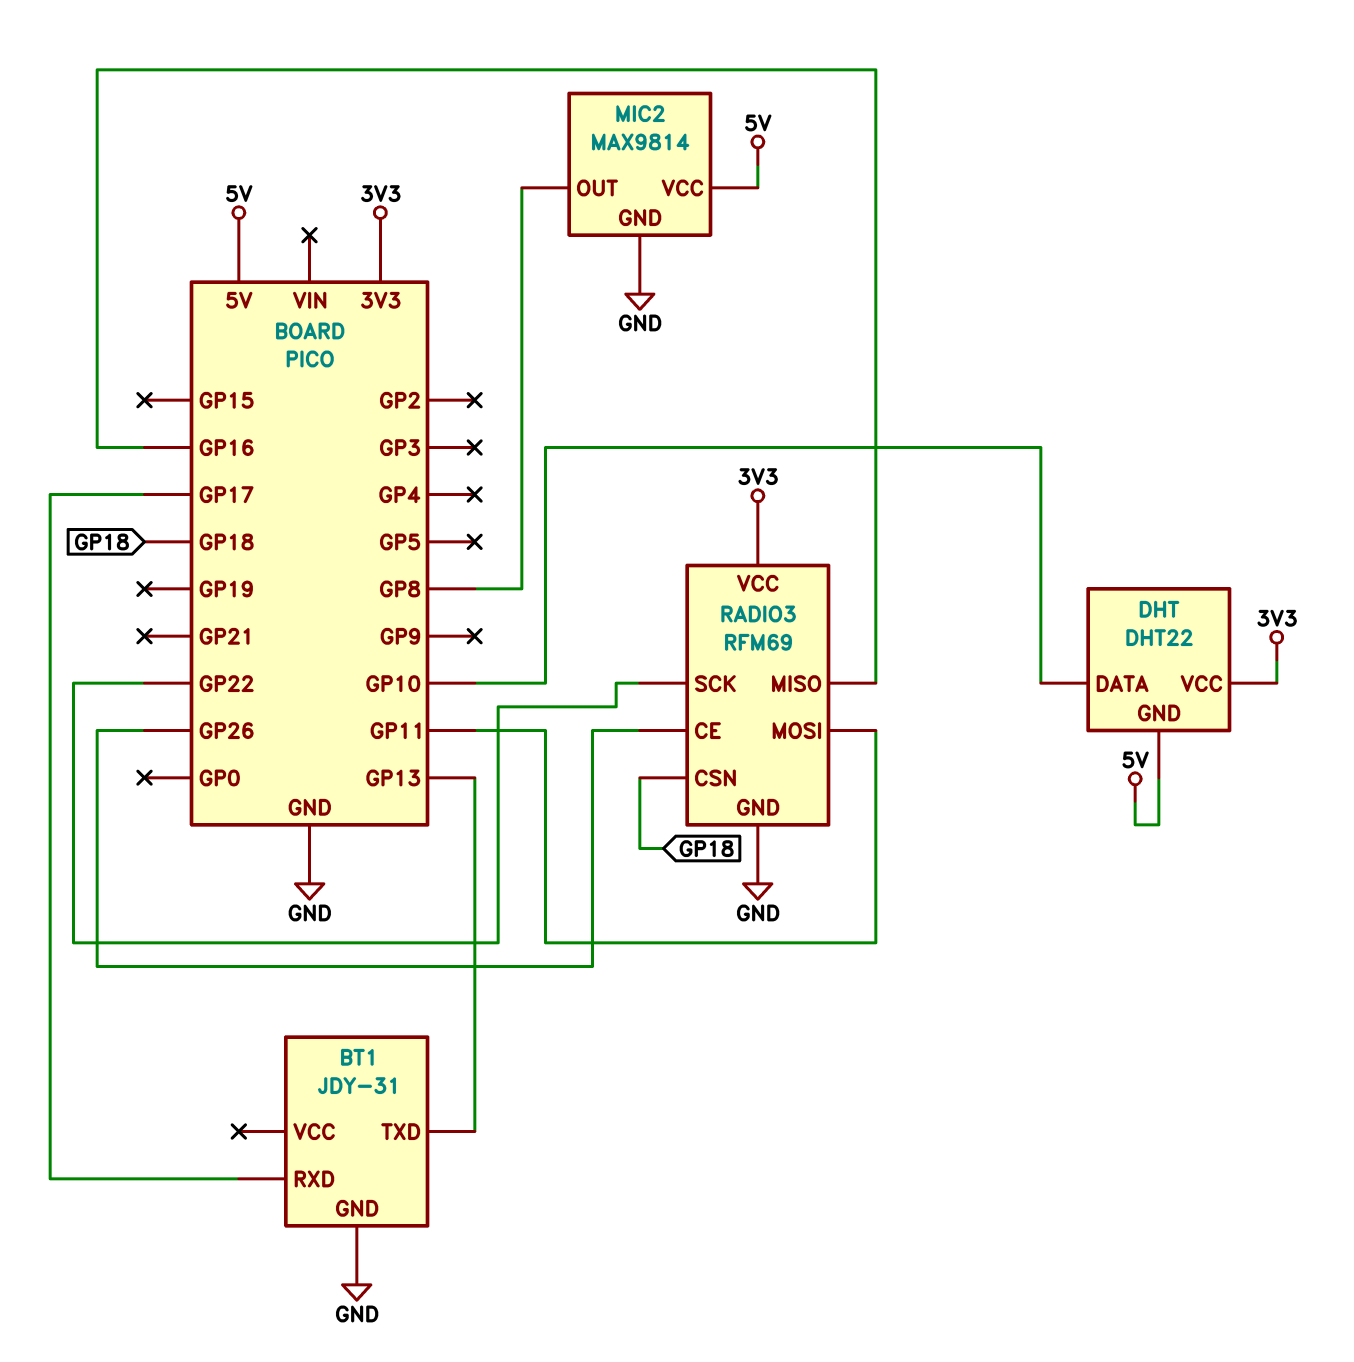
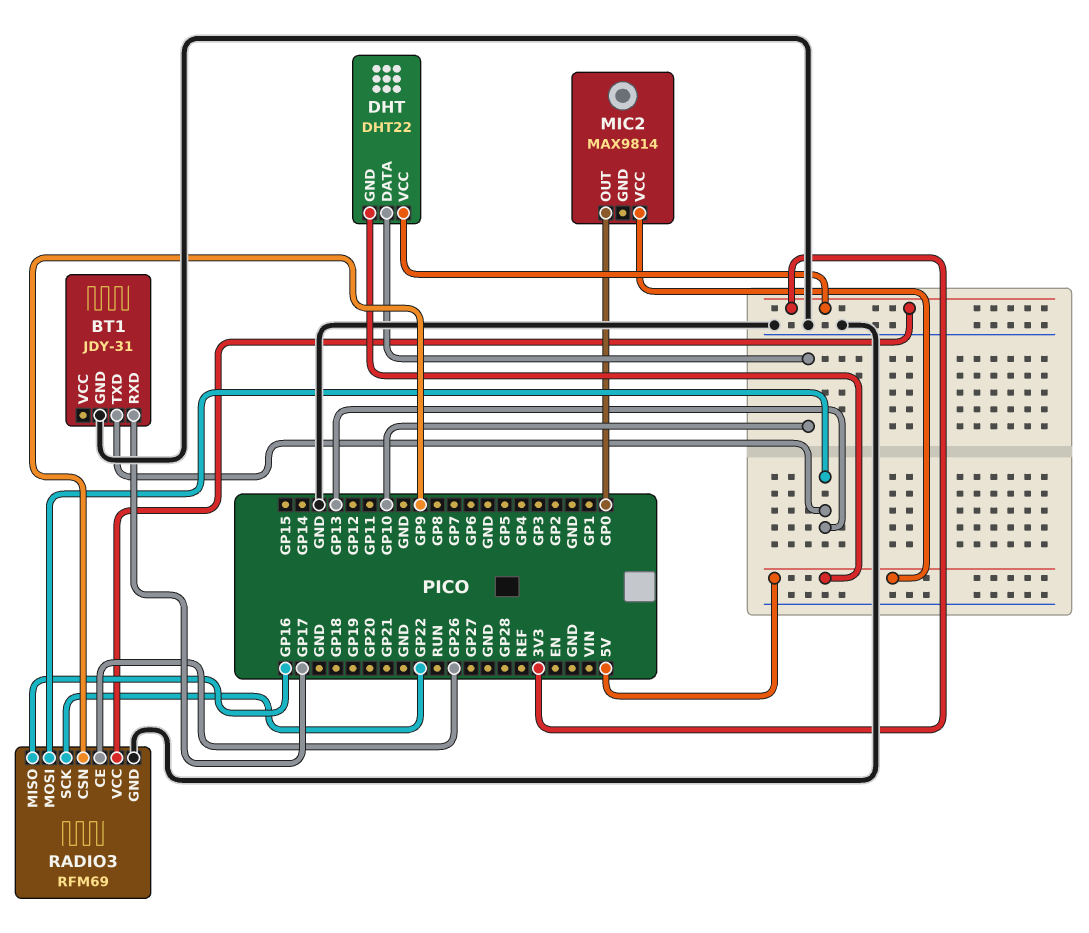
MIC2 pin GND: GND -> none
MIC2 pin OUT: GP8 -> GP0
RADIO3 pin CSN: GP18 -> GP9
RADIO3 pin MOSI: GP11 -> GP13

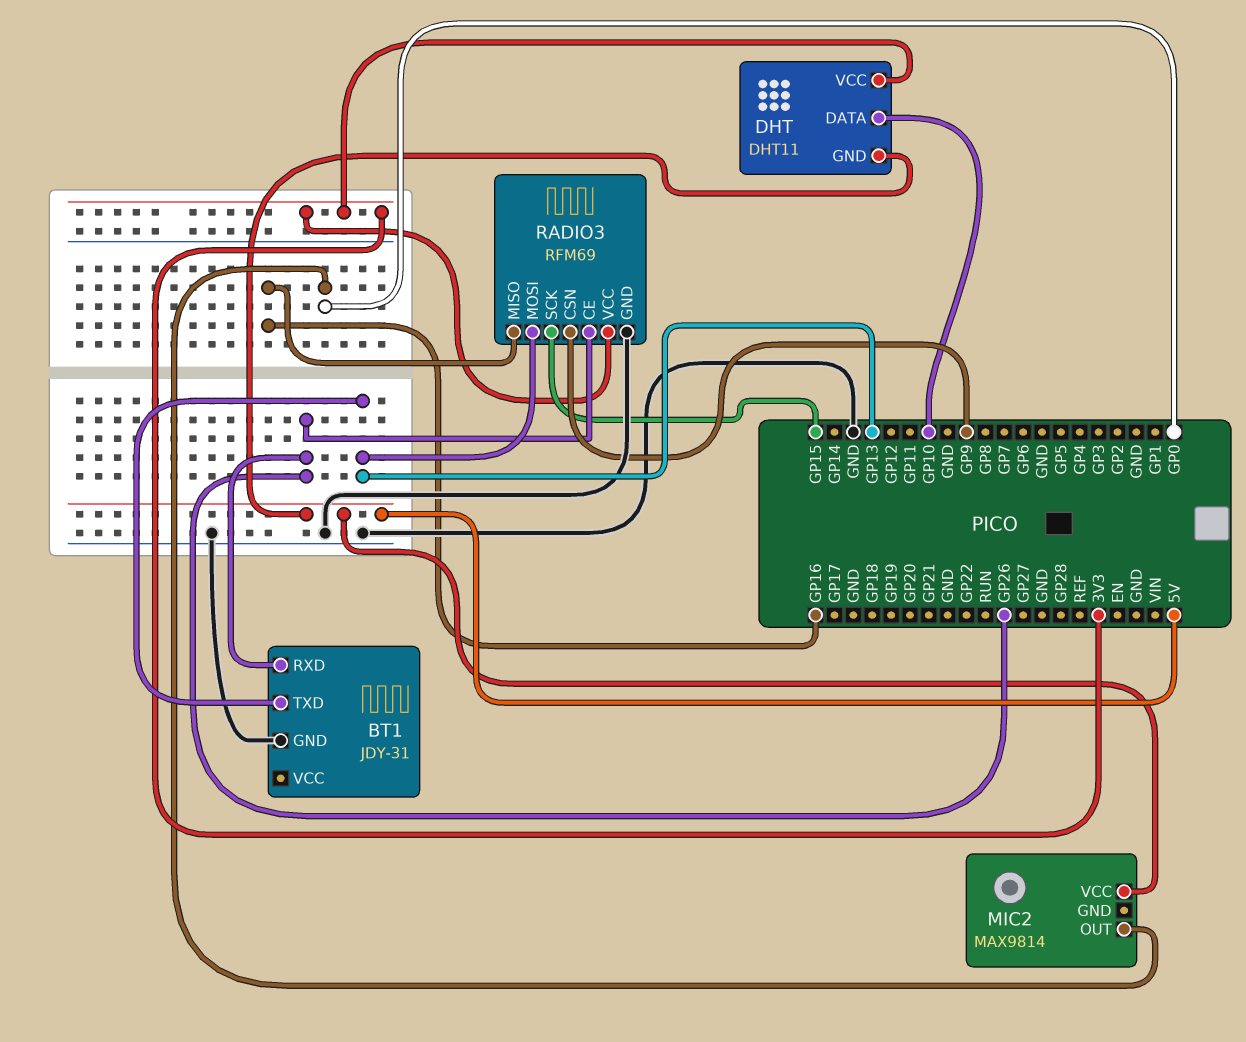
BT1 pin RXD: GP17 -> GP26
DHT: DHT22 -> DHT11
RADIO3 pin SCK: GP22 -> GP15

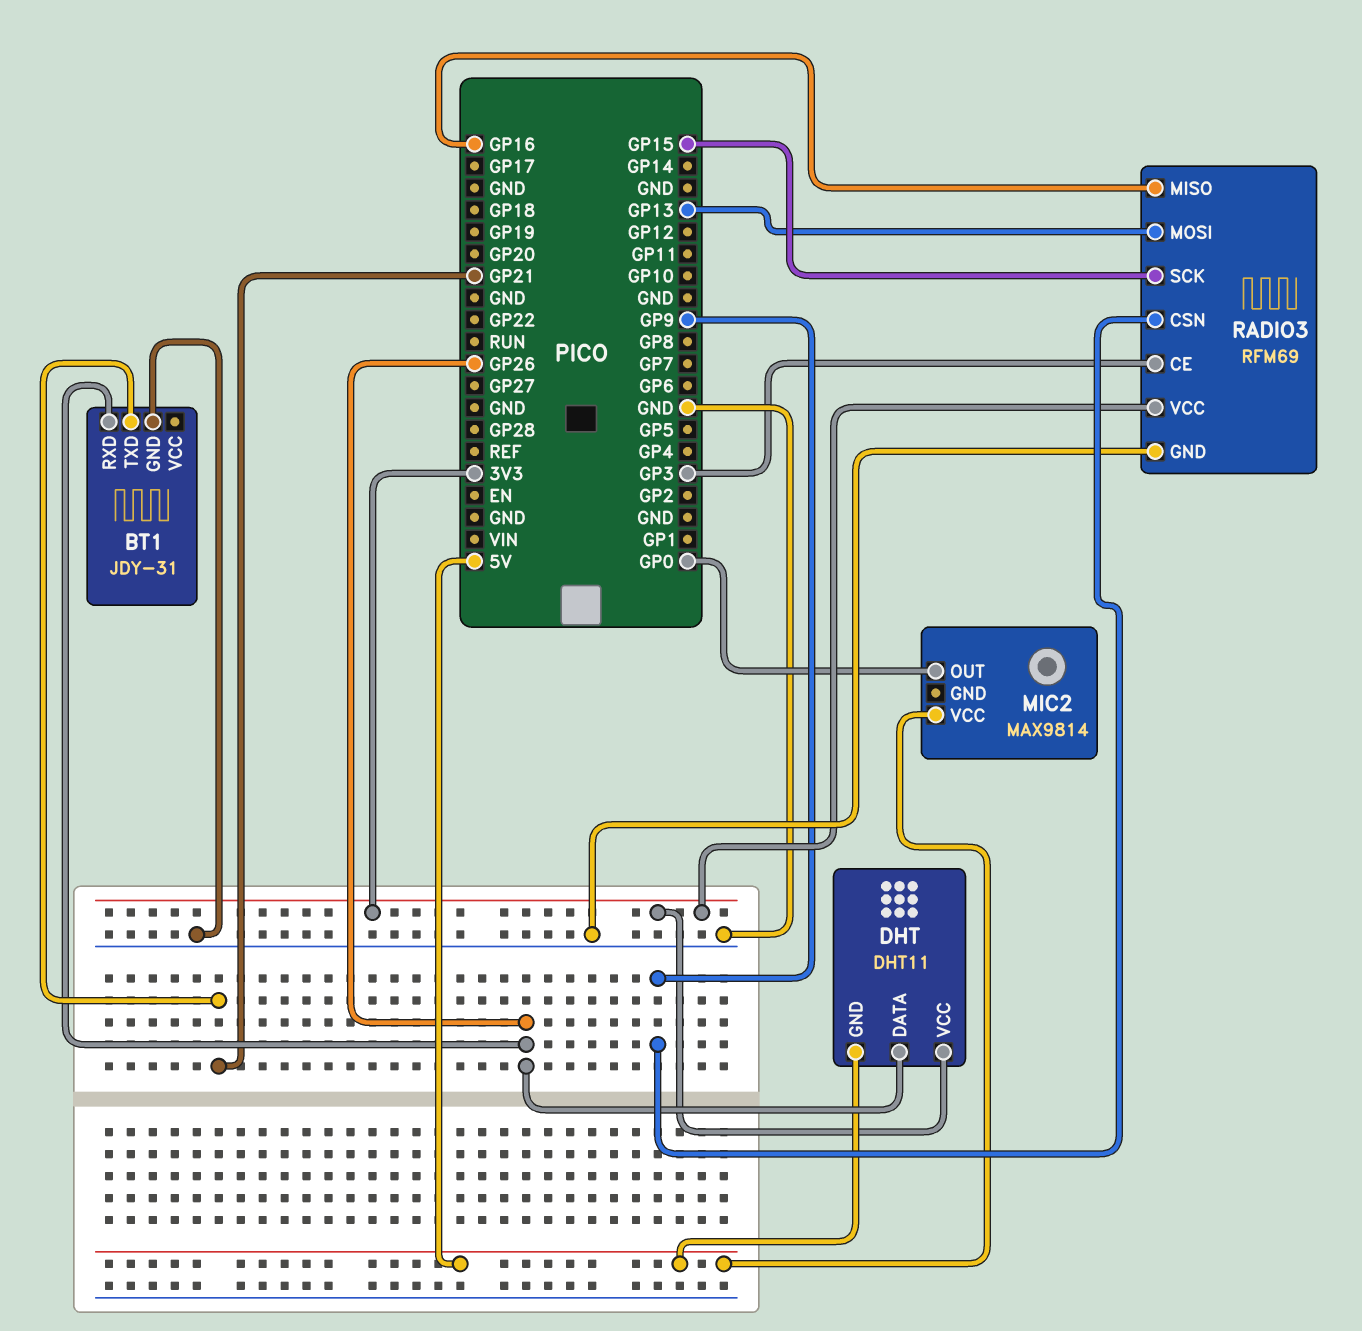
BT1 pin TXD: GP13 -> GP21
DHT pin DATA: GP10 -> GP26
RADIO3 pin CE: GP26 -> GP3

